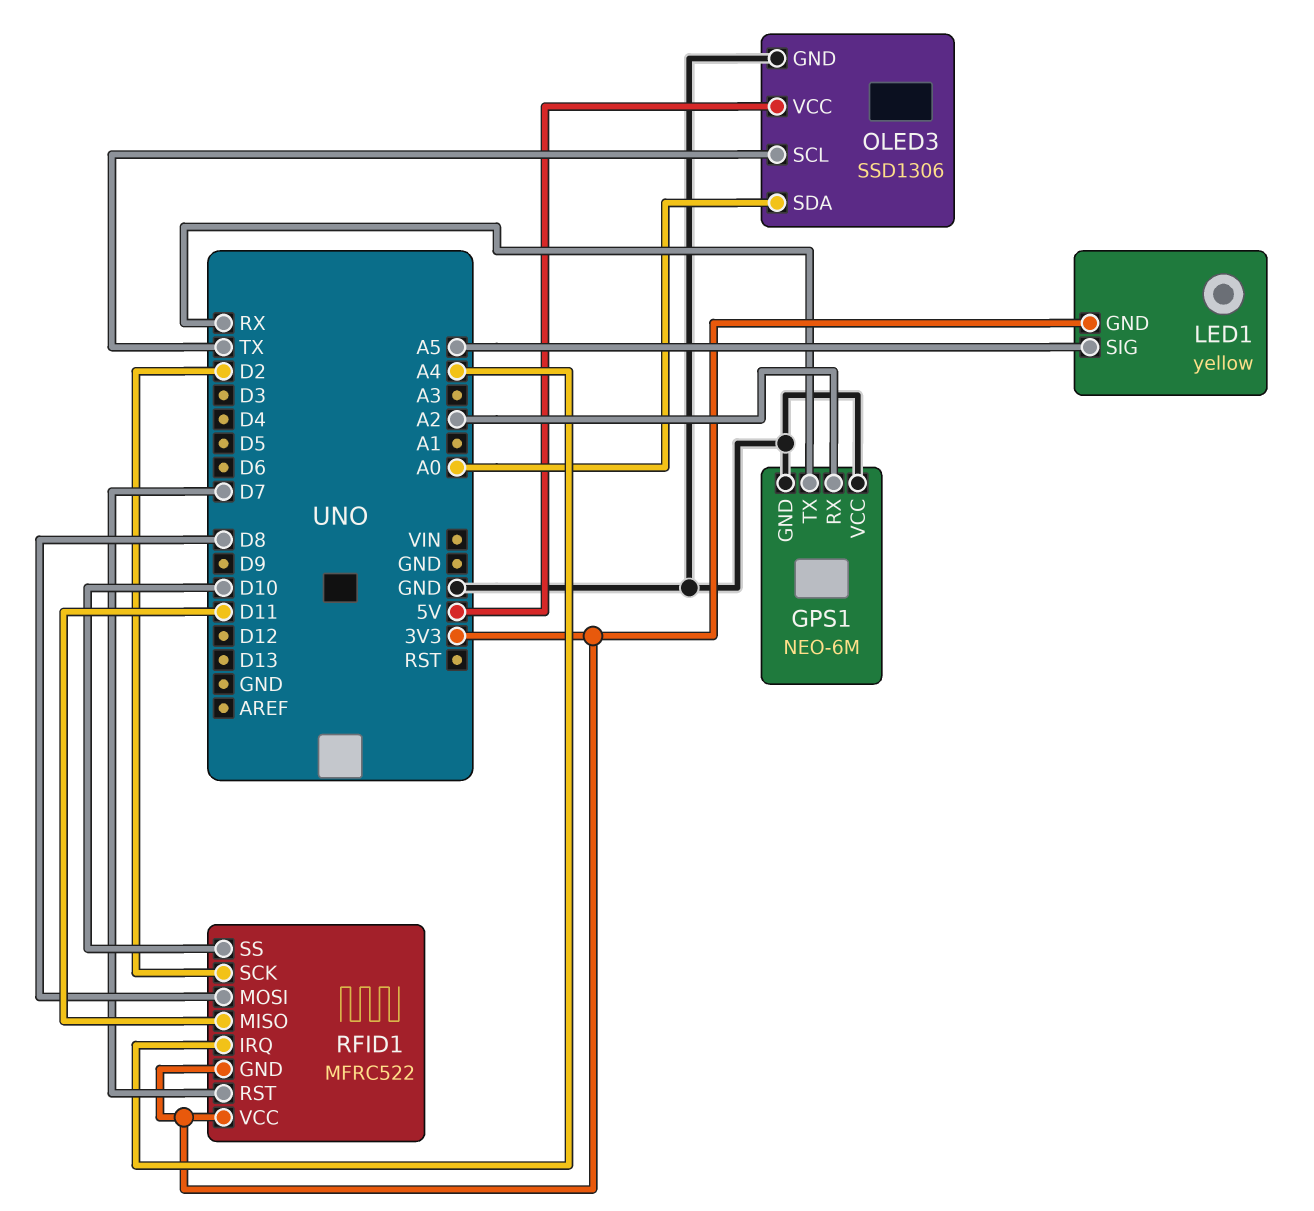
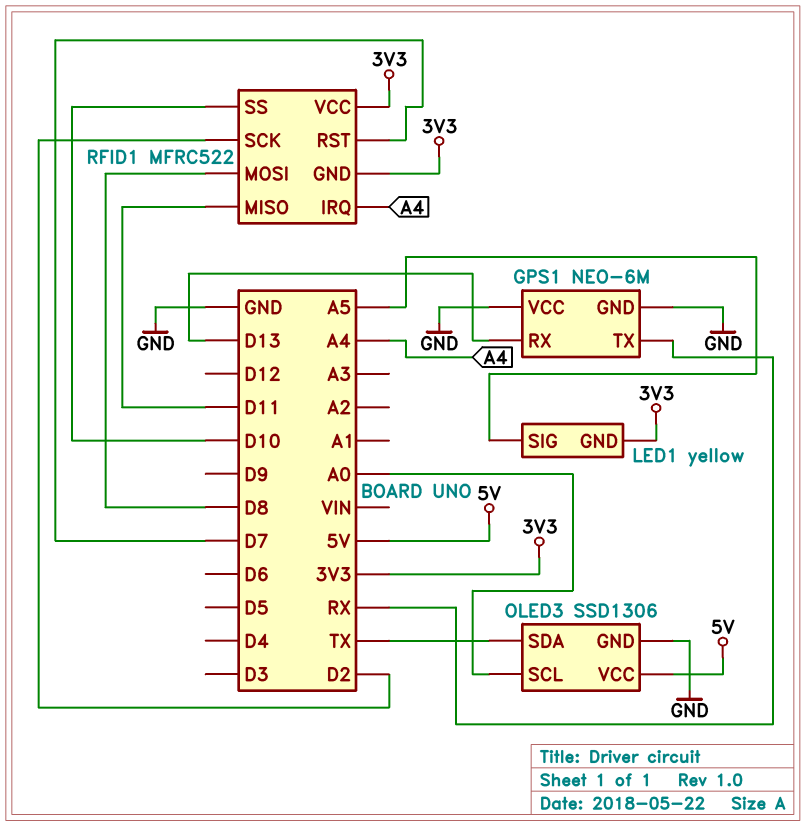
GPS1 pin RX: A2 -> D13
OLED3 pin SCL: TX -> A0
OLED3 pin SDA: A0 -> TX

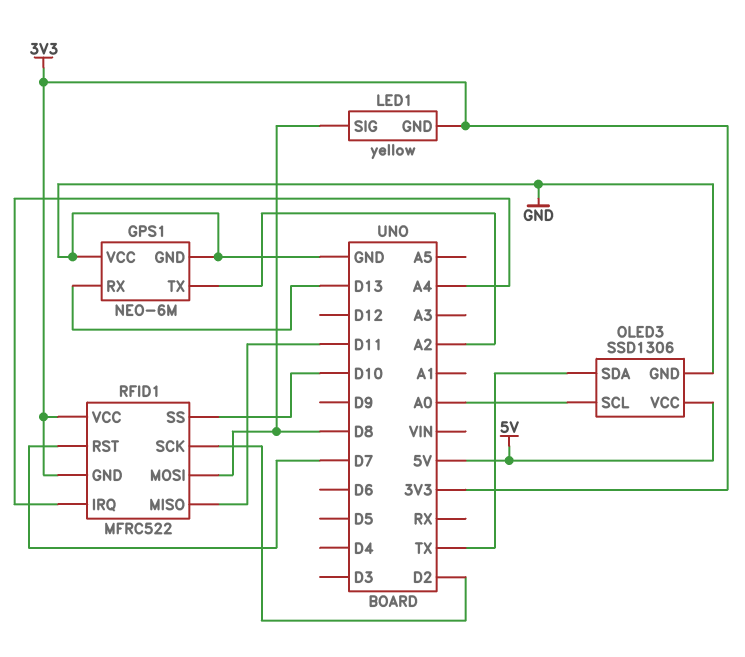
GPS1 pin TX: RX -> A2
LED1 pin SIG: A5 -> D8

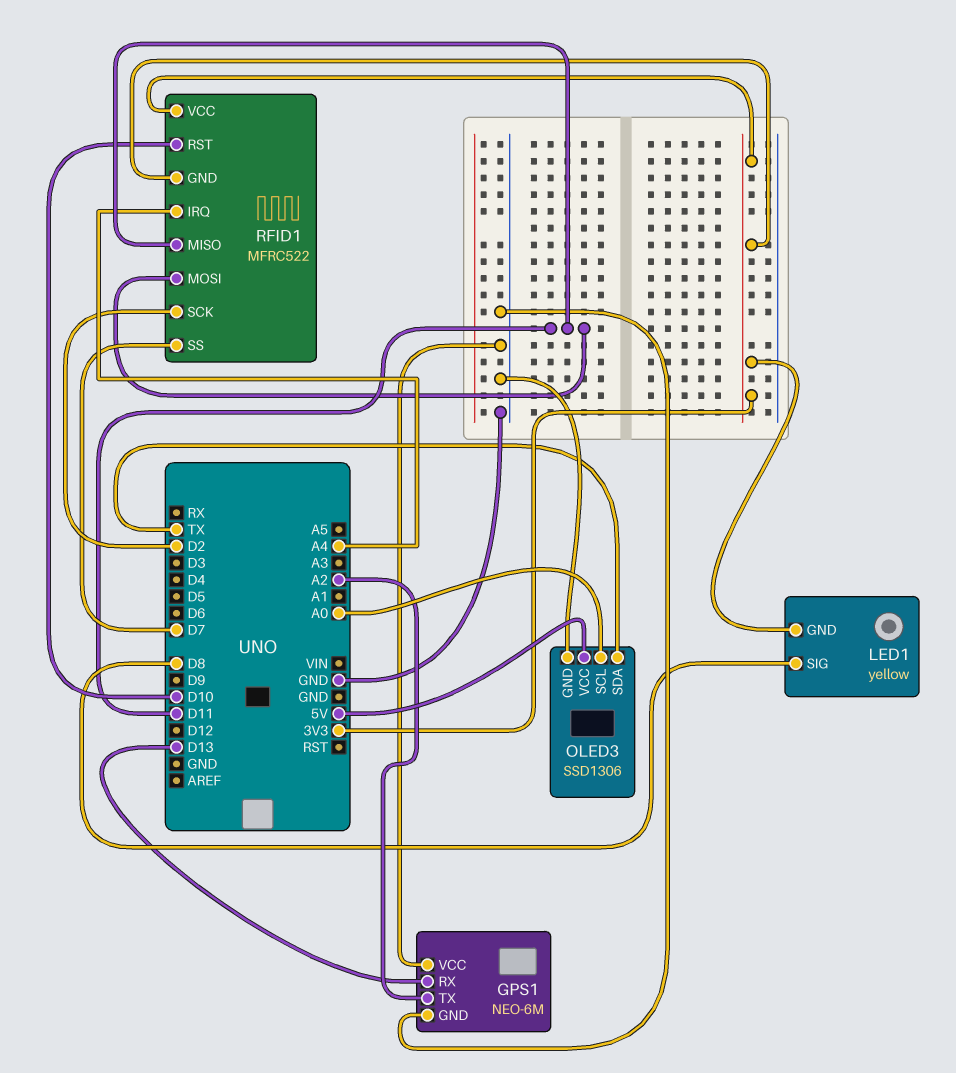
RFID1 pin MOSI: D8 -> D11
RFID1 pin RST: D7 -> D10
RFID1 pin SS: D10 -> D7

